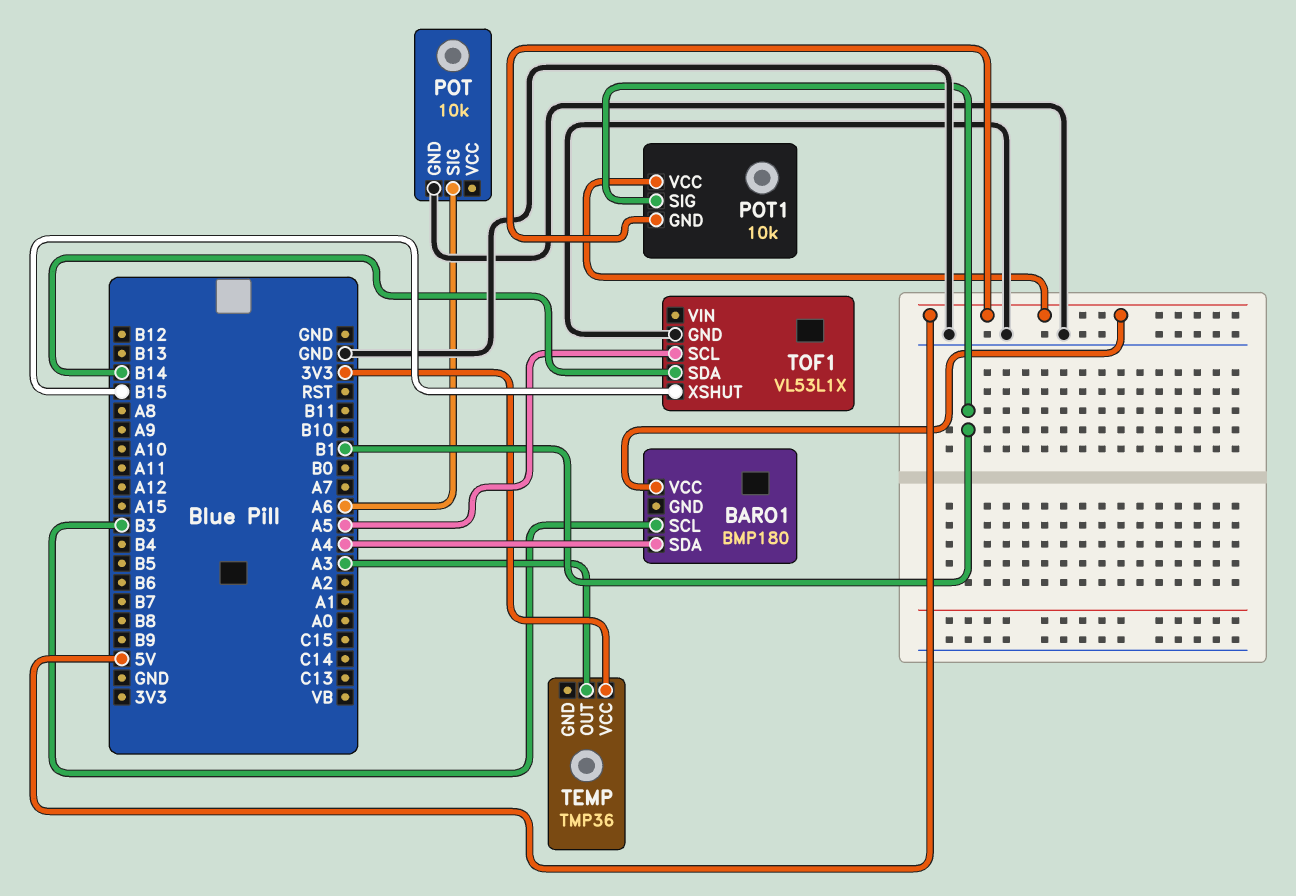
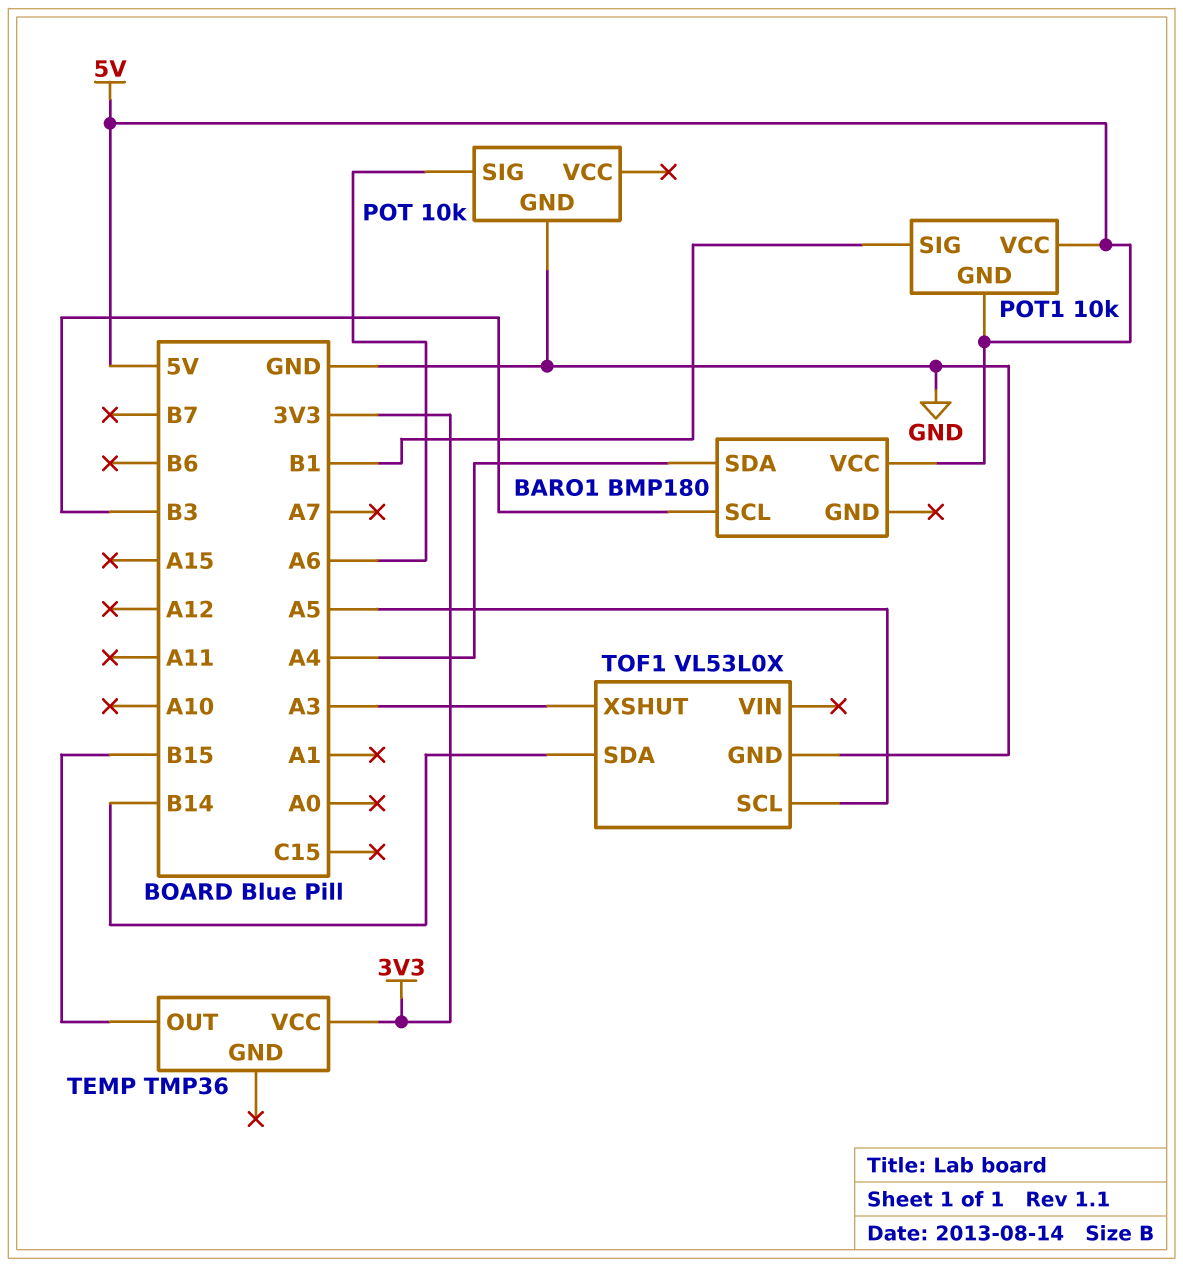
TEMP pin OUT: A3 -> B15
TOF1: VL53L1X -> VL53L0X
TOF1 pin XSHUT: B15 -> A3

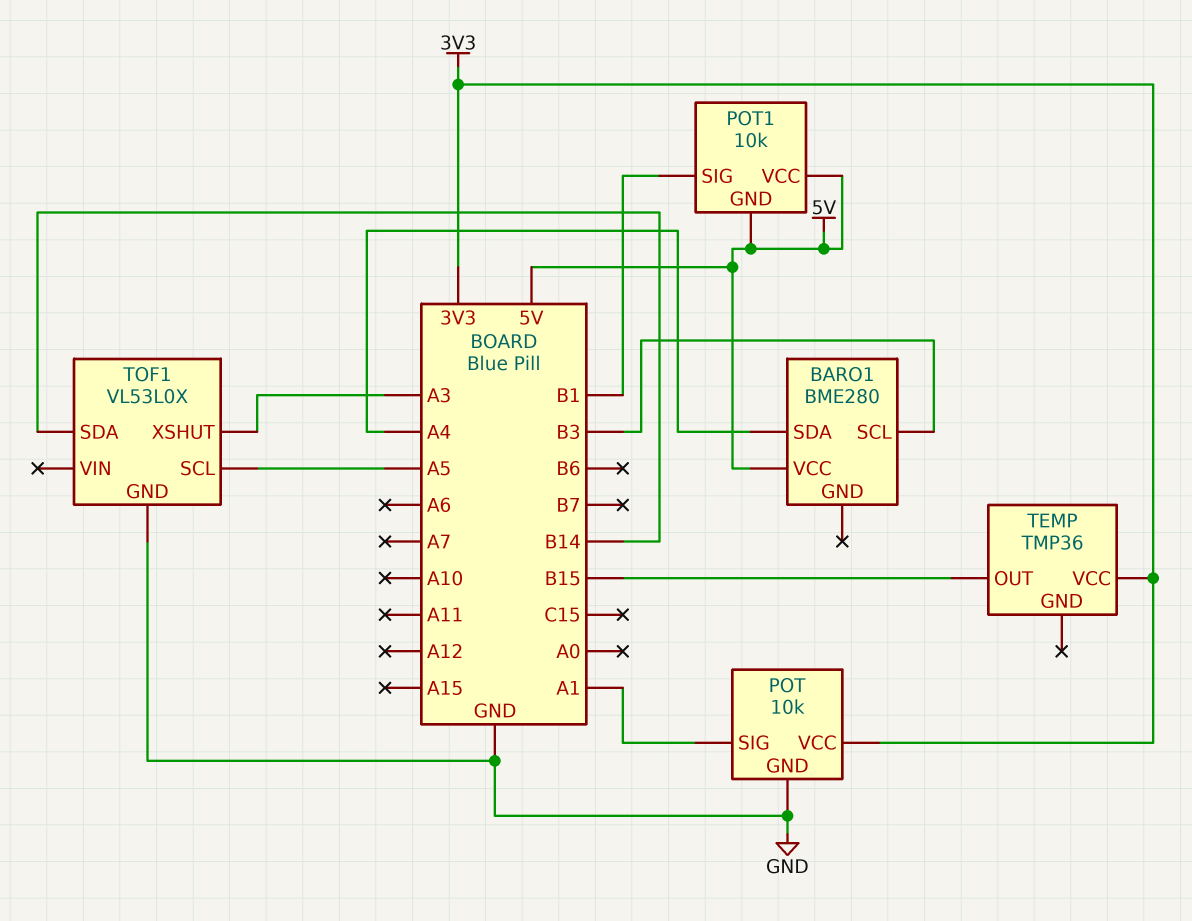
BARO1: BMP180 -> BME280
POT pin SIG: A6 -> A1
POT pin VCC: none -> 3V3

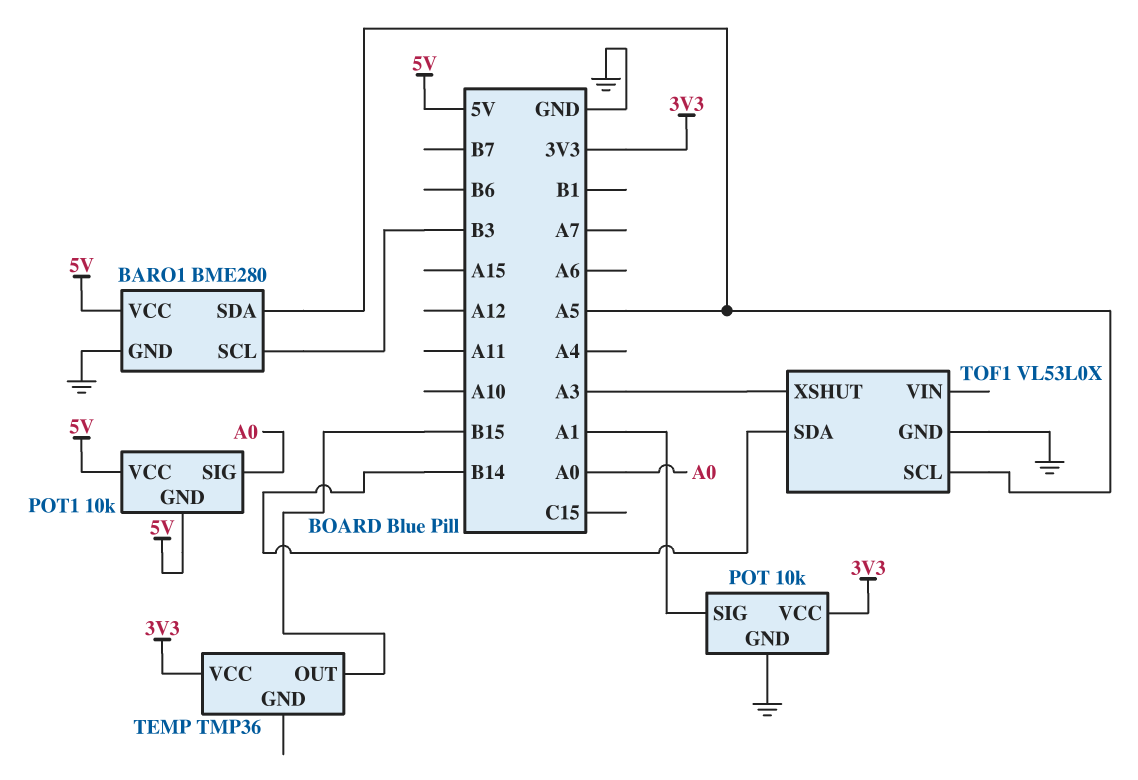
BARO1 pin GND: none -> GND
BARO1 pin SDA: A4 -> A5
POT1 pin SIG: B1 -> A0

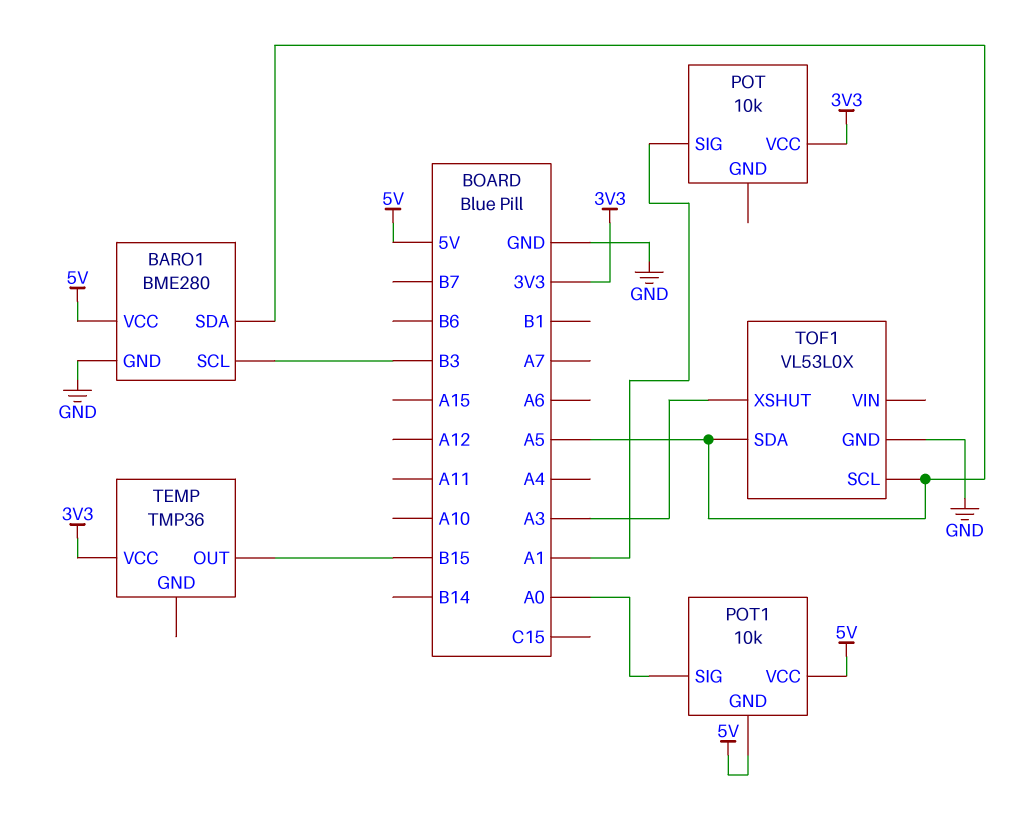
POT pin GND: GND -> none
TOF1 pin SDA: B14 -> A5

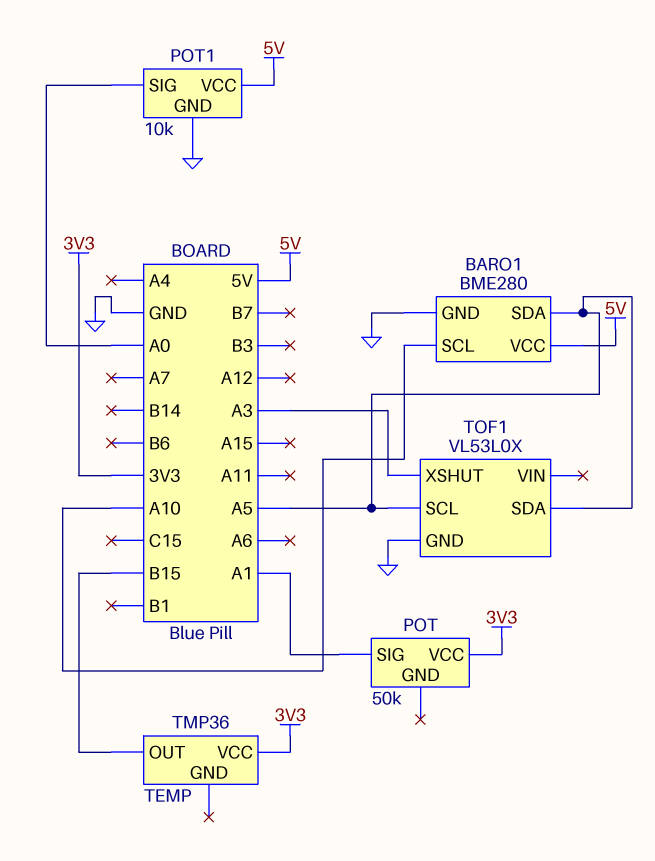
BARO1 pin SCL: B3 -> A10
POT: 10k -> 50k
POT1 pin GND: 5V -> GND

